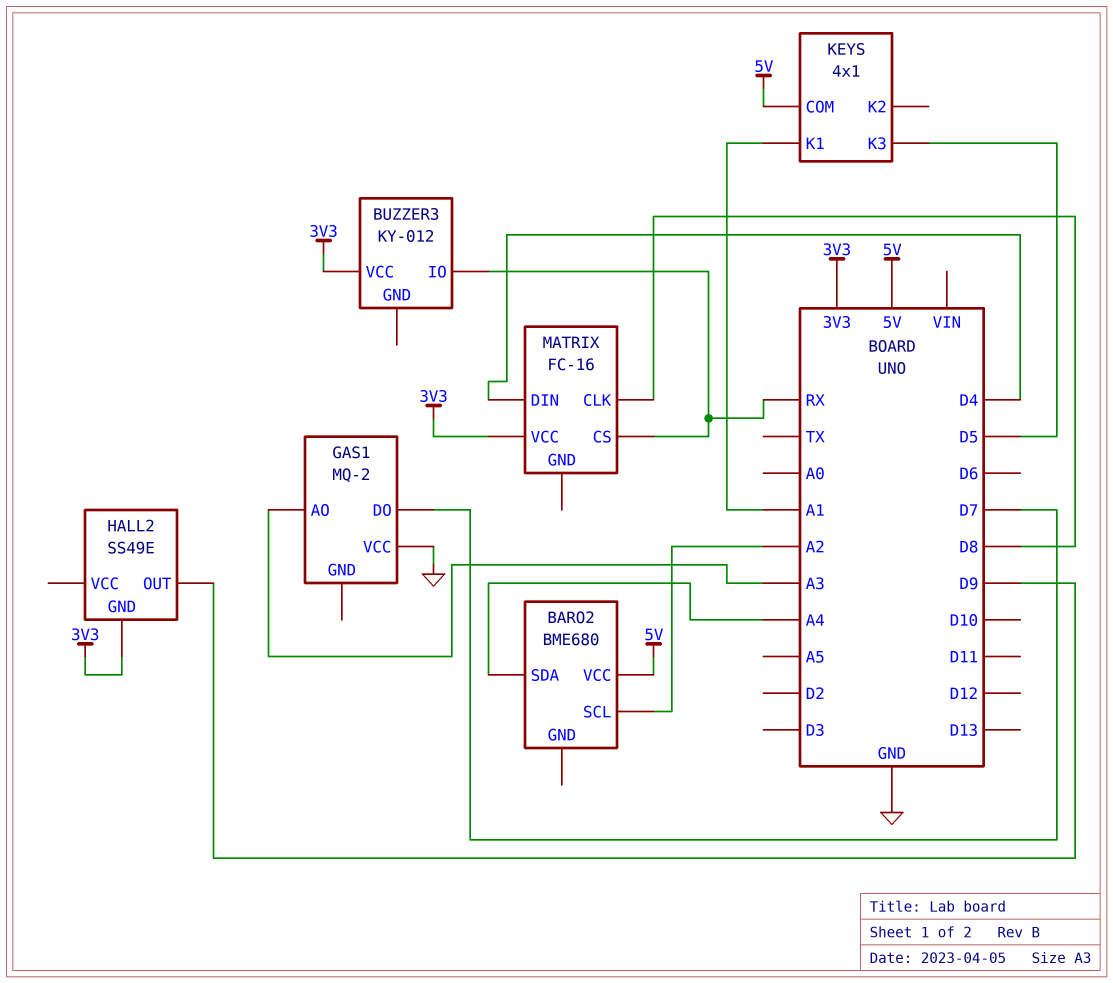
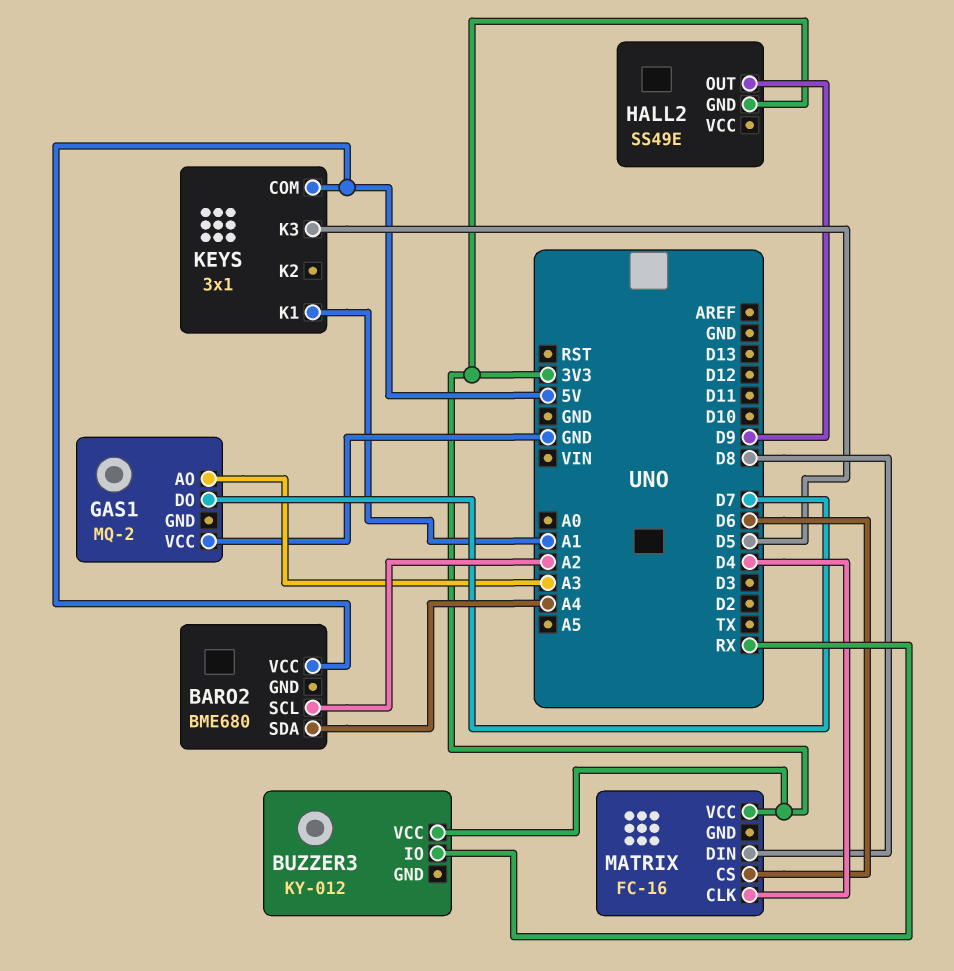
KEYS: 4x1 -> 3x1
MATRIX pin CLK: D8 -> D4
MATRIX pin CS: RX -> D6
MATRIX pin DIN: D4 -> D8

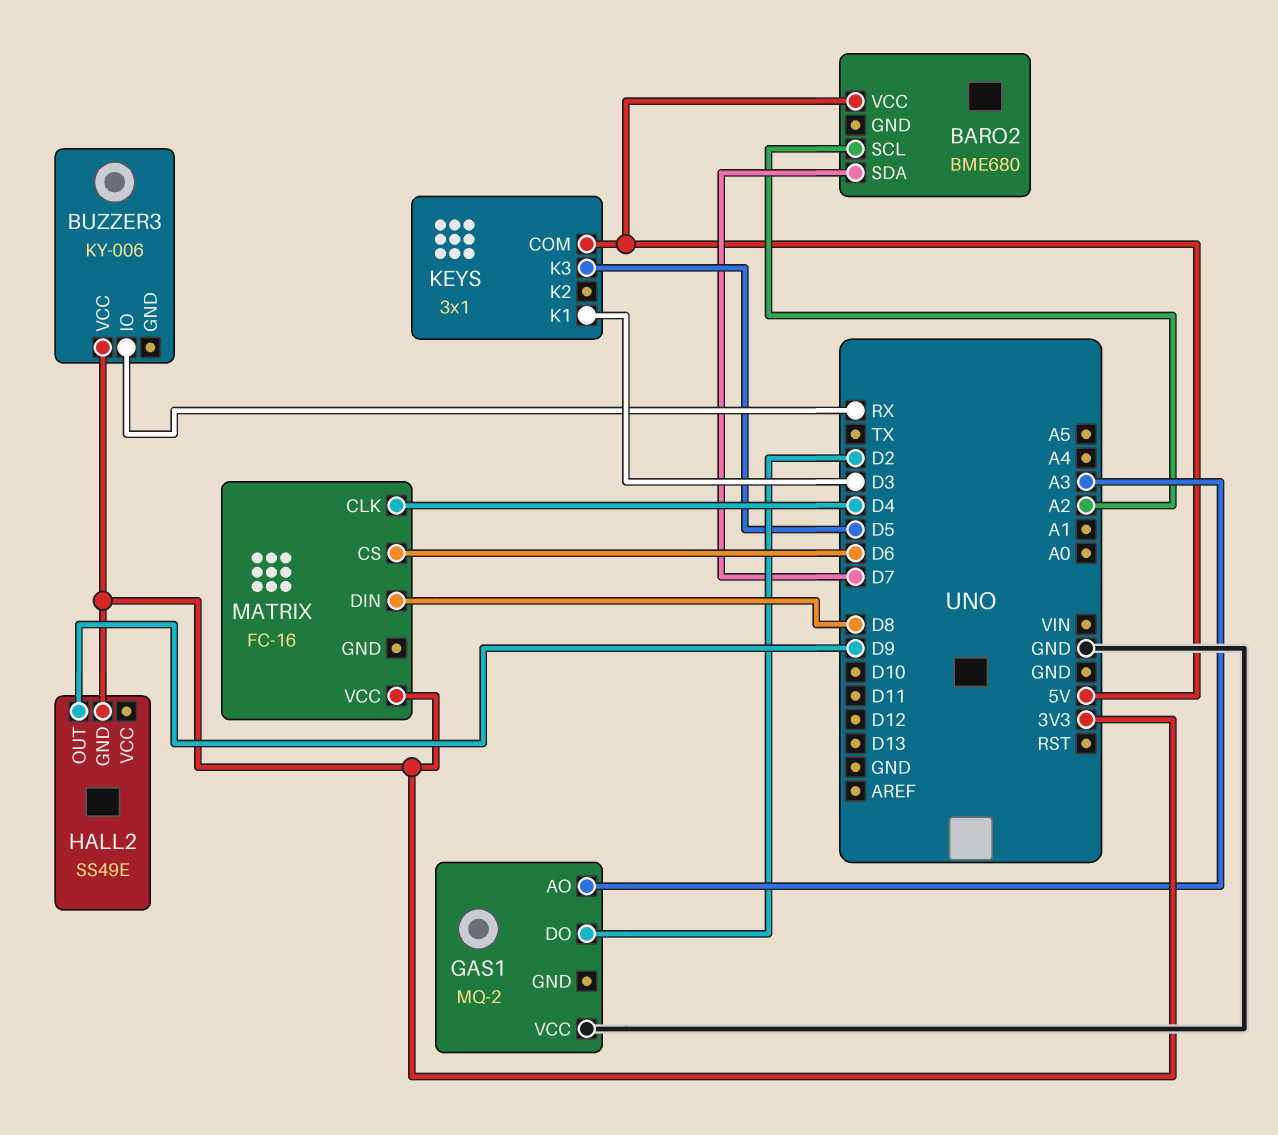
BARO2 pin SDA: A4 -> D7
BUZZER3: KY-012 -> KY-006
GAS1 pin DO: D7 -> D2
KEYS pin K1: A1 -> D3

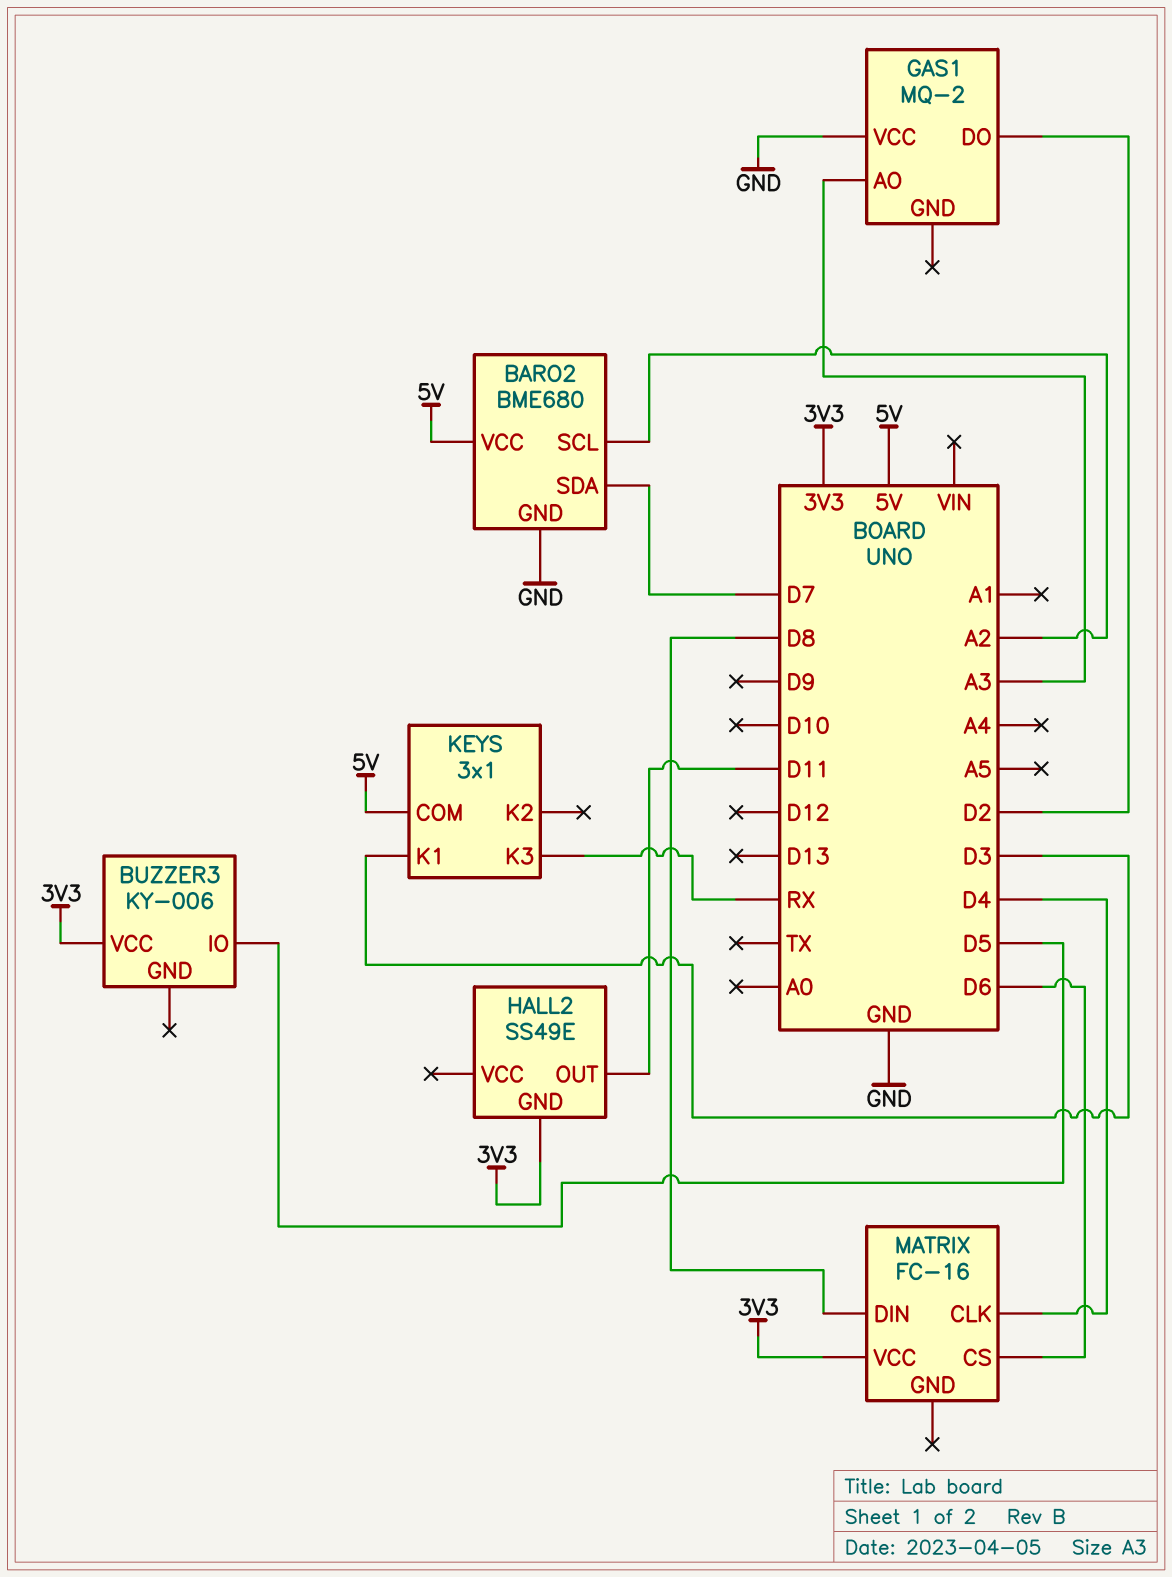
BARO2 pin GND: none -> GND
BUZZER3 pin IO: RX -> D5
HALL2 pin OUT: D9 -> D11
KEYS pin K3: D5 -> RX

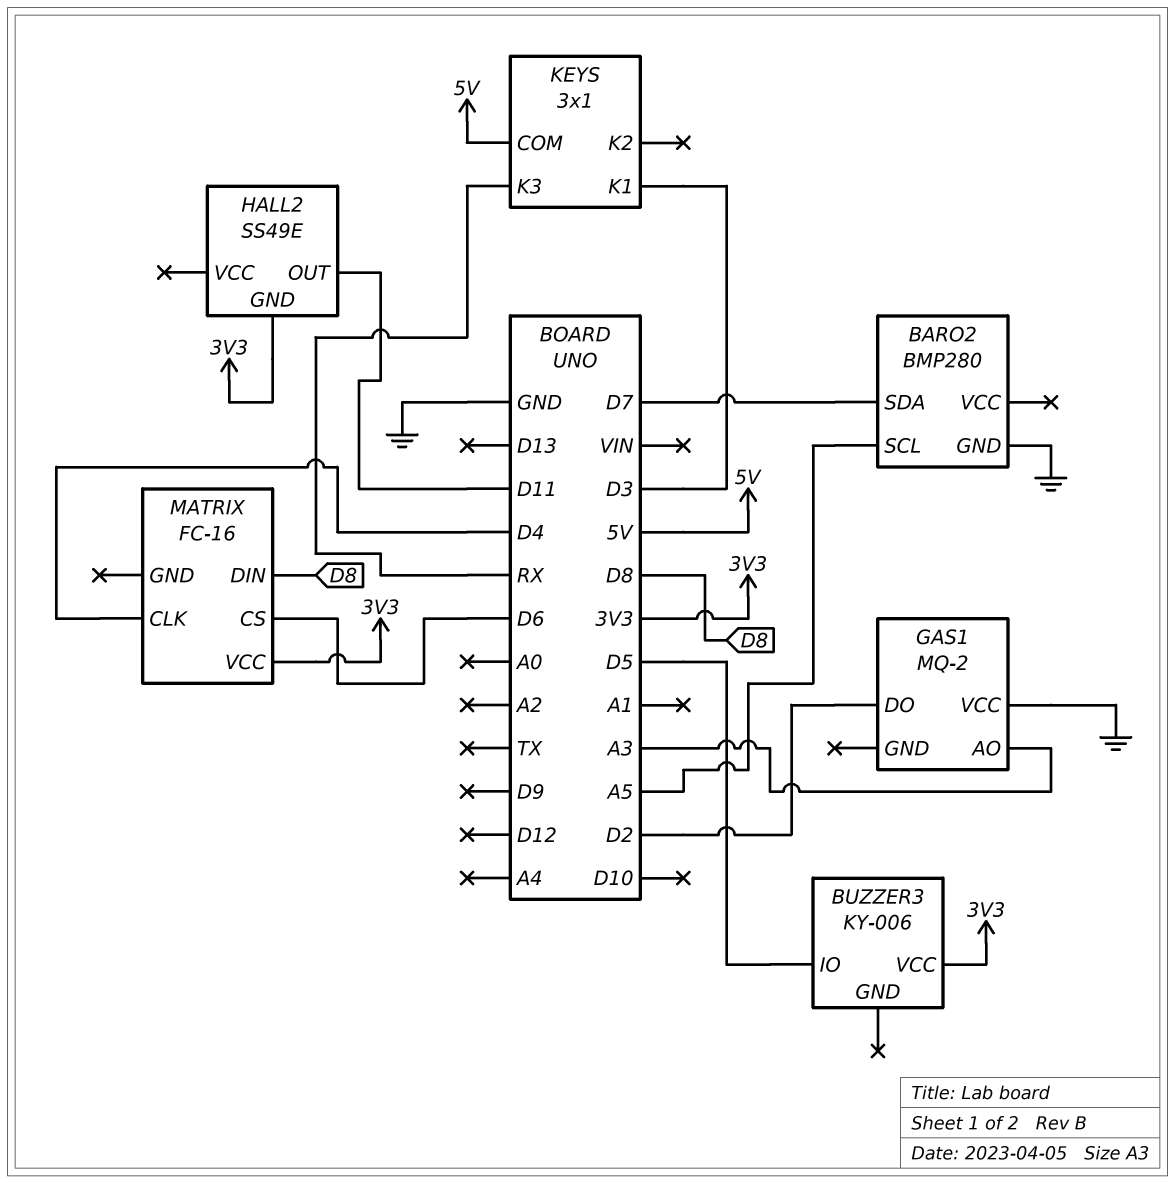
BARO2: BME680 -> BMP280
BARO2 pin SCL: A2 -> A5
BARO2 pin VCC: 5V -> none

